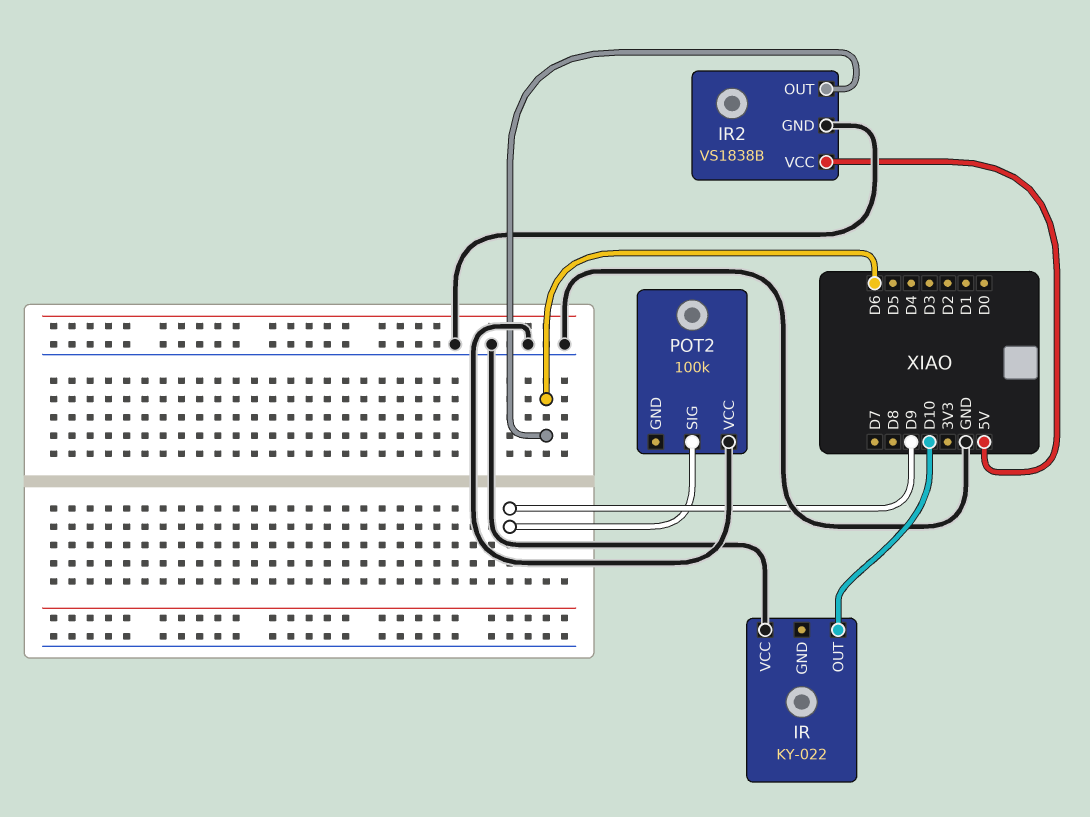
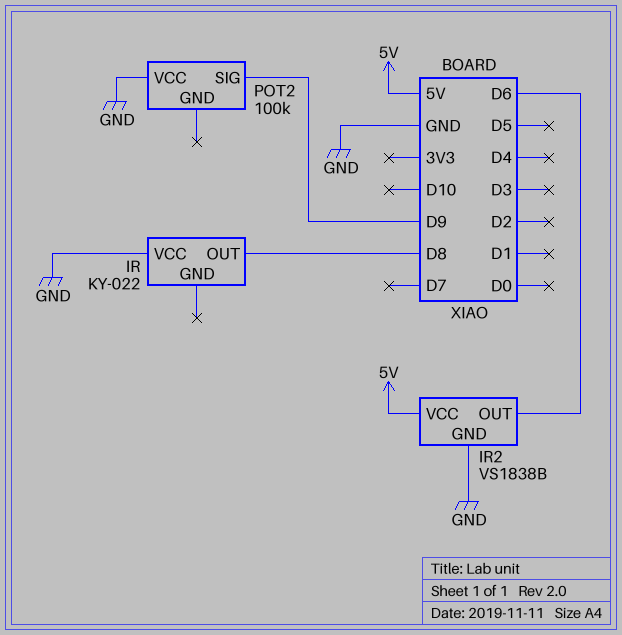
IR pin OUT: D10 -> D8

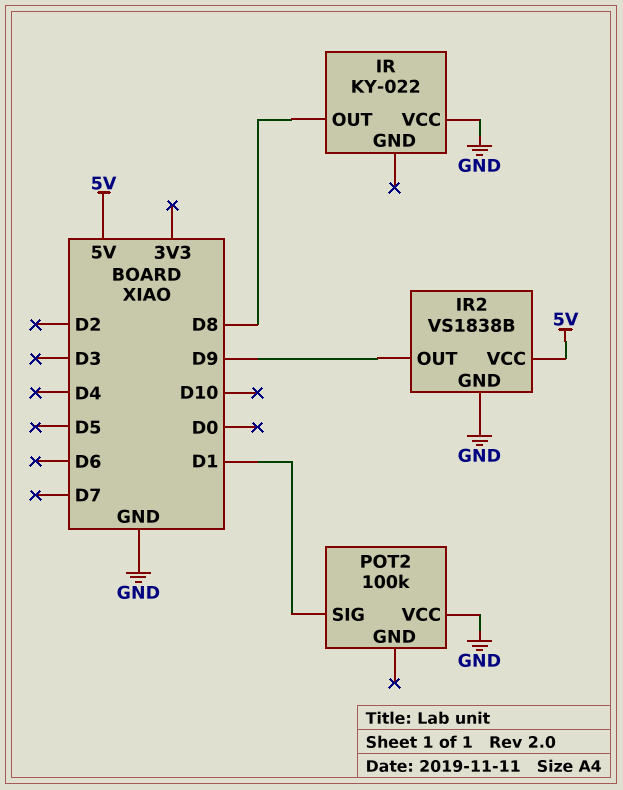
IR2 pin OUT: D6 -> D9
POT2 pin SIG: D9 -> D1

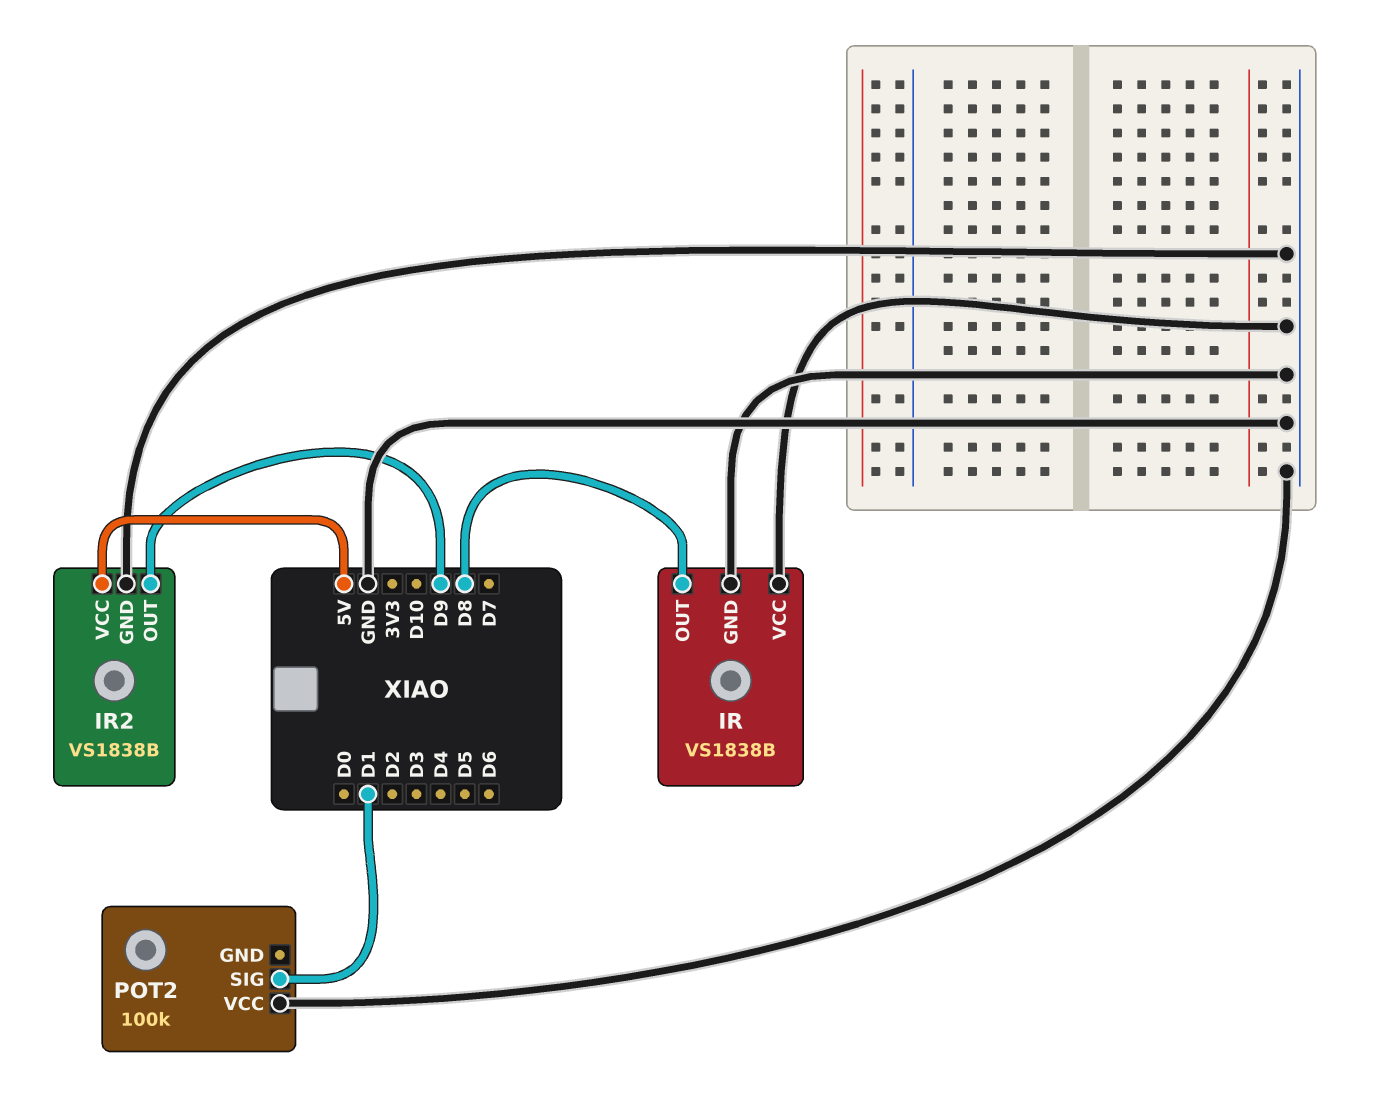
IR: KY-022 -> VS1838B
IR pin GND: none -> GND

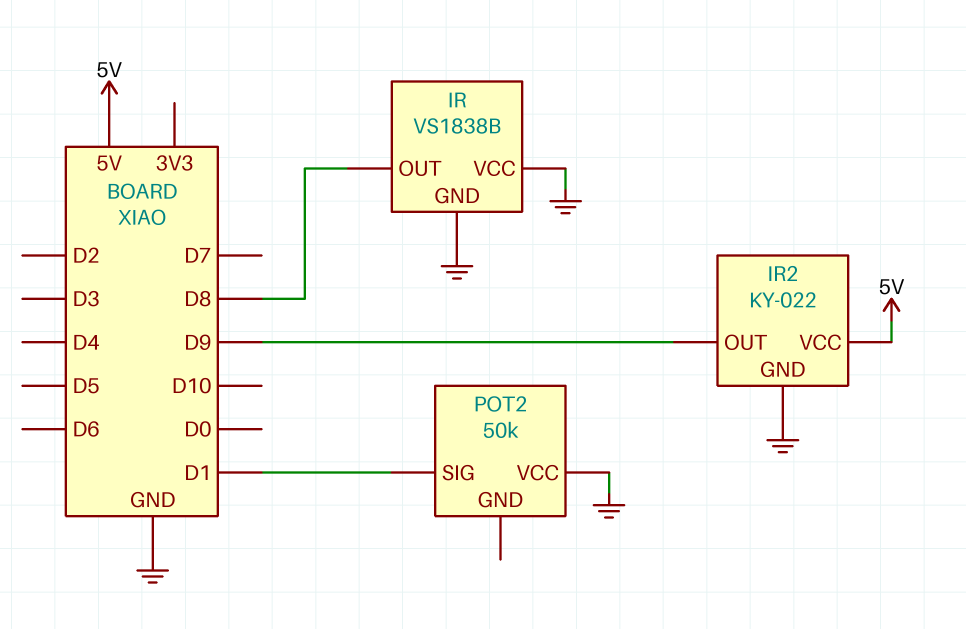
IR2: VS1838B -> KY-022
POT2: 100k -> 50k

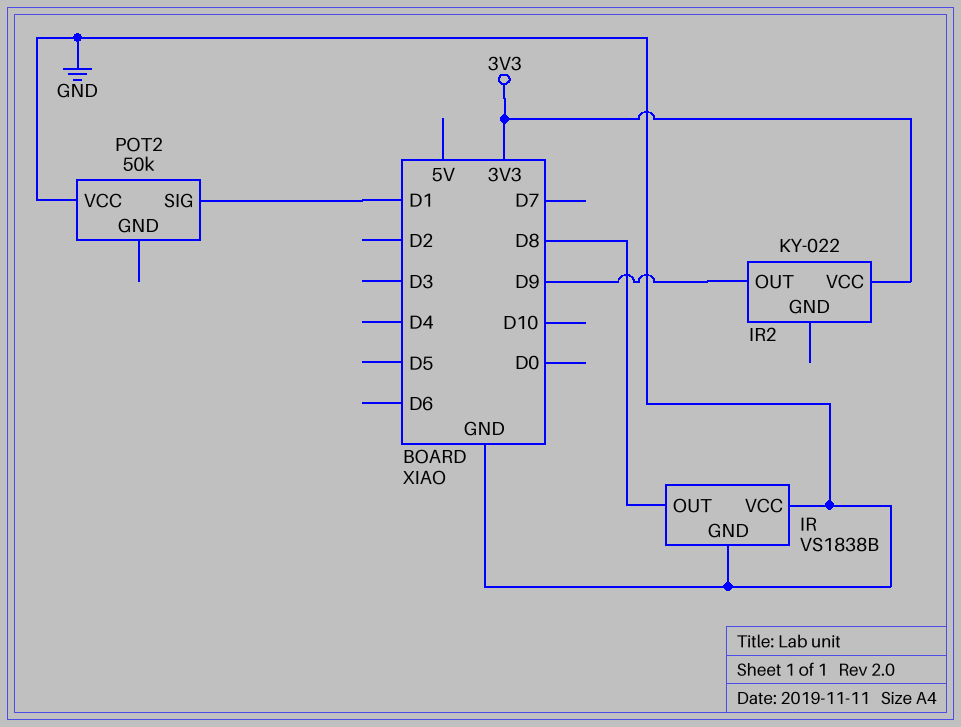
IR2 pin GND: GND -> none
IR2 pin VCC: 5V -> 3V3

